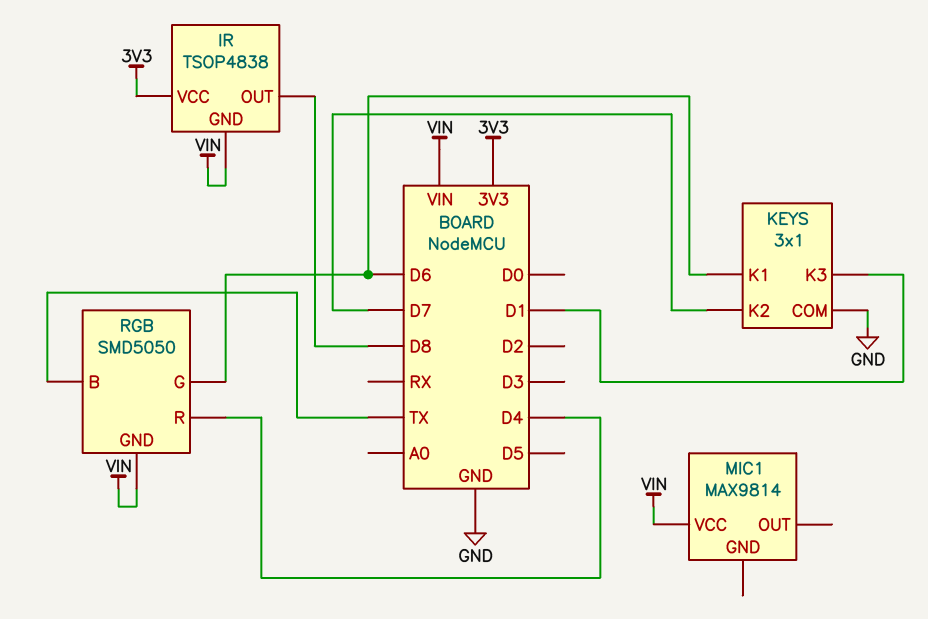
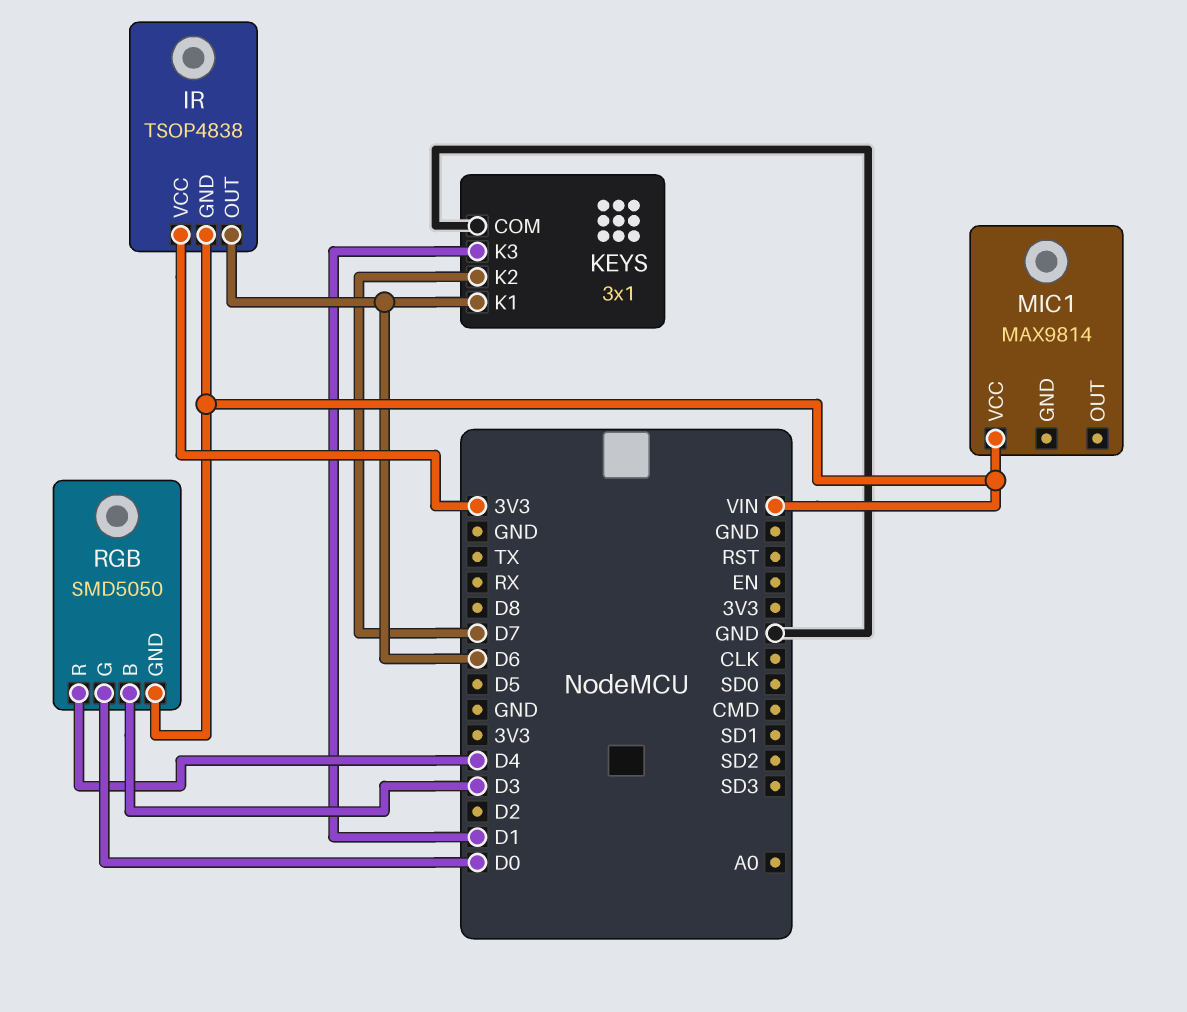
IR pin OUT: D8 -> D6
RGB pin B: TX -> D3
RGB pin G: D6 -> D0

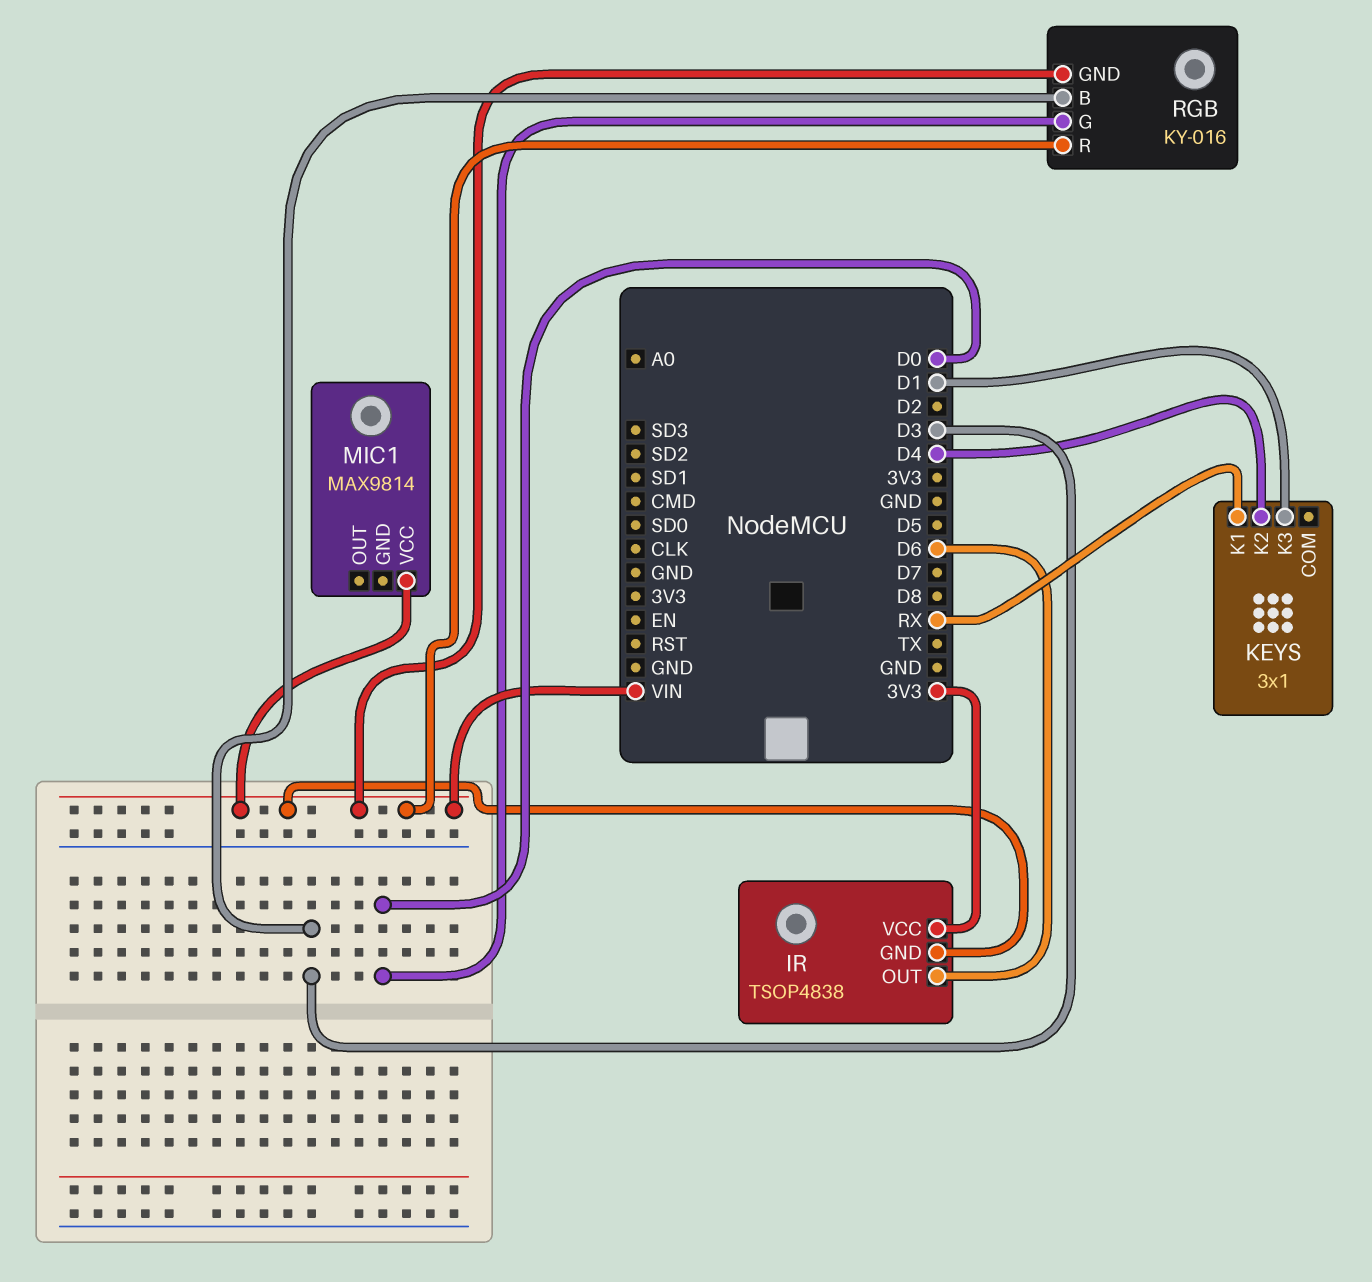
KEYS pin COM: GND -> none
KEYS pin K1: D6 -> RX
KEYS pin K2: D7 -> D4
RGB: SMD5050 -> KY-016
RGB pin R: D4 -> VIN

